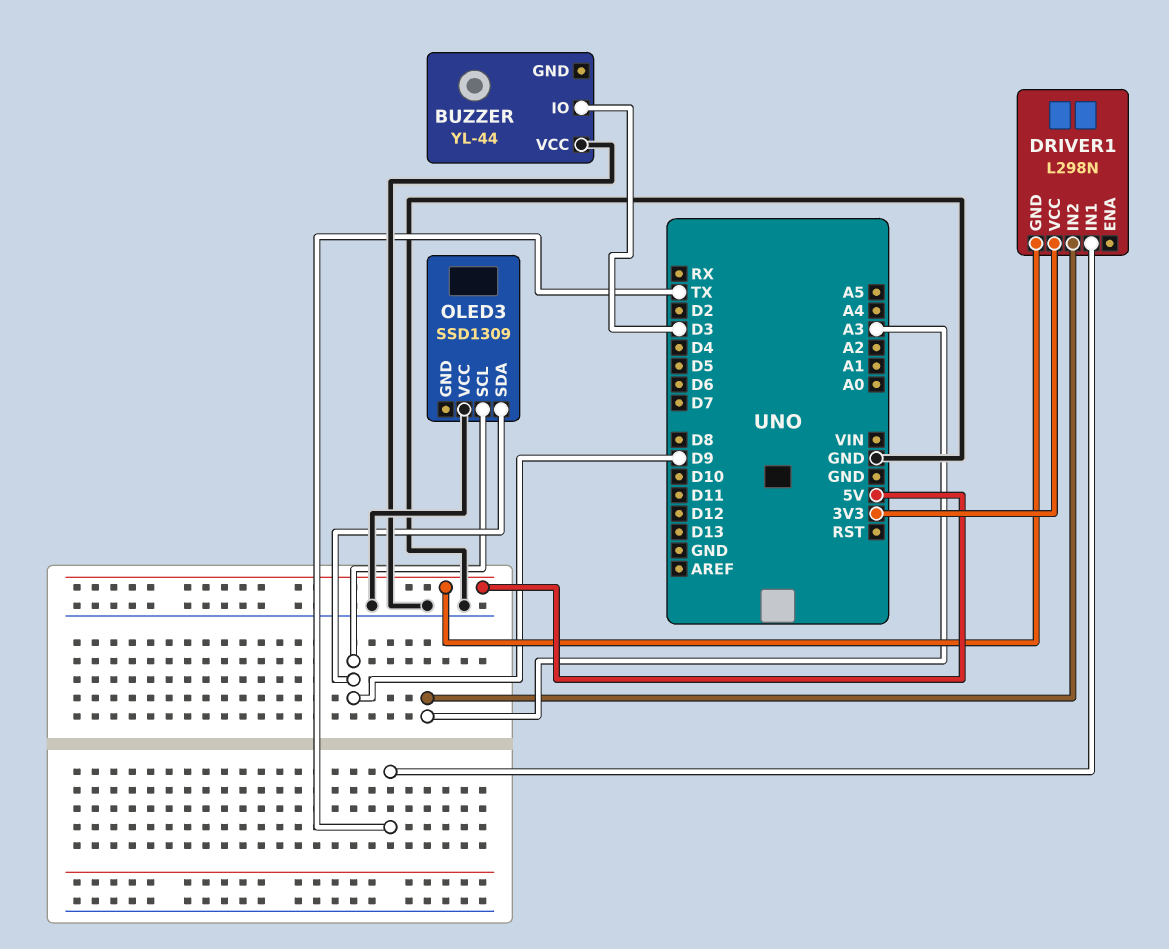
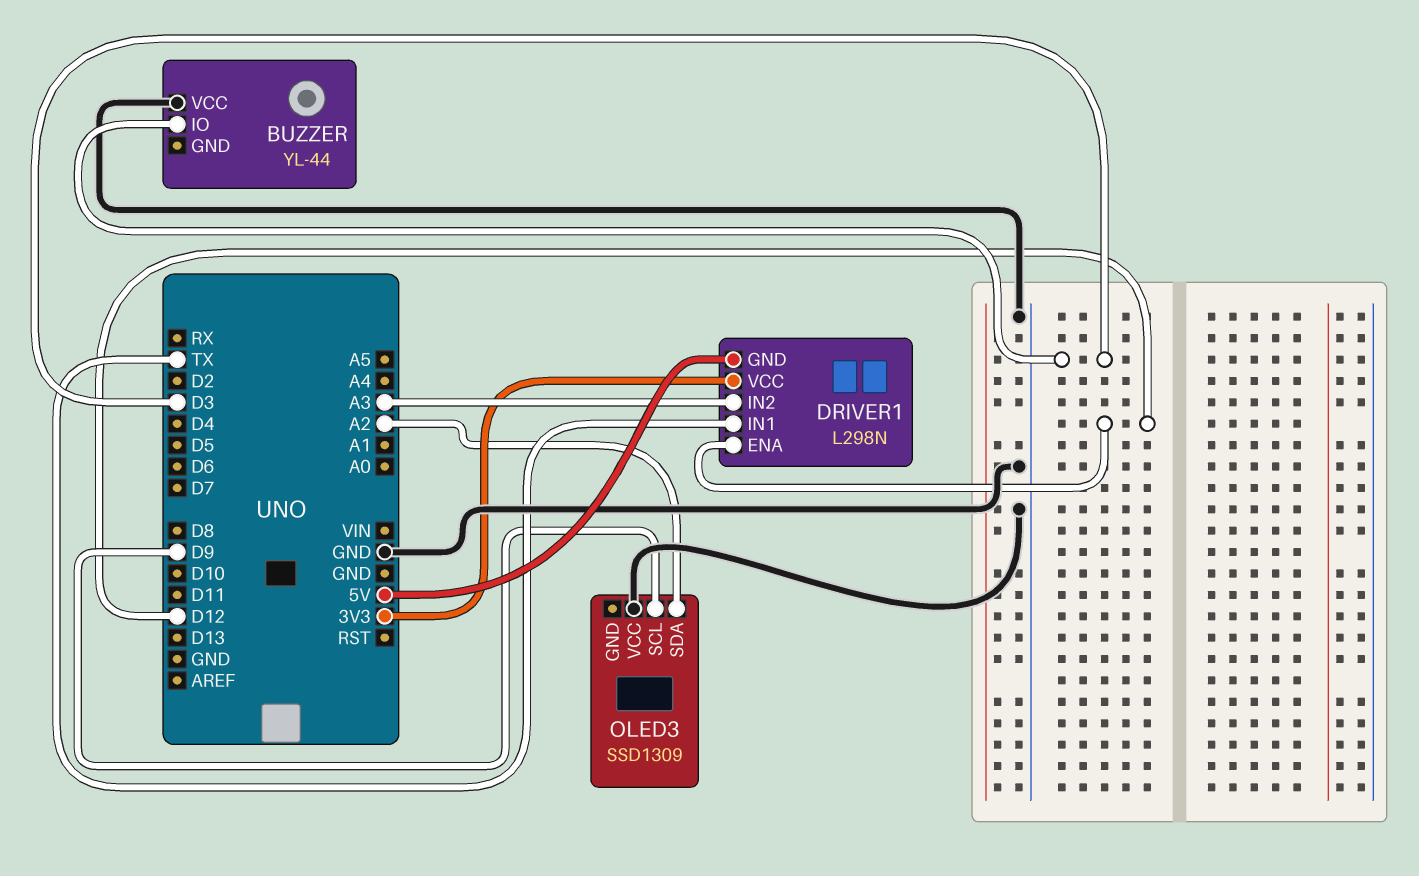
DRIVER1 pin ENA: none -> D12
OLED3 pin SDA: D9 -> A2

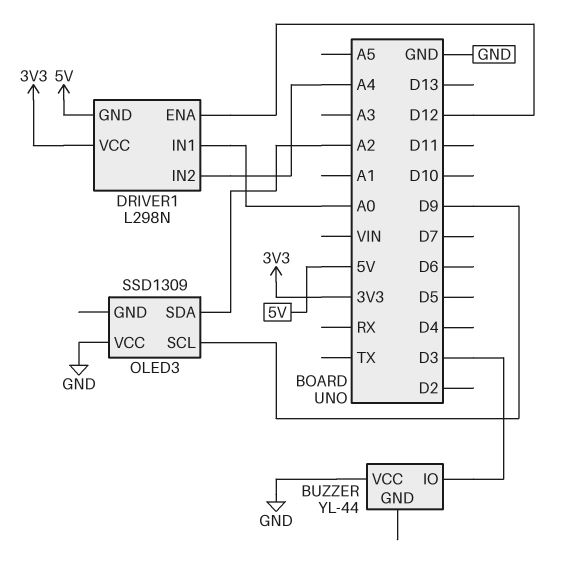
DRIVER1 pin IN1: TX -> A0
DRIVER1 pin IN2: A3 -> A4

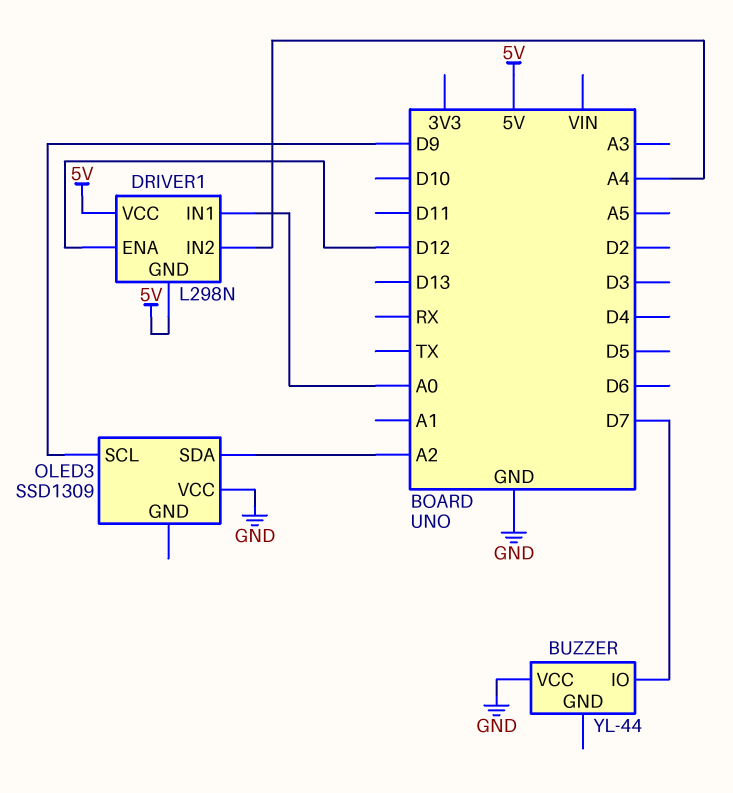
BUZZER pin IO: D3 -> D7
DRIVER1 pin VCC: 3V3 -> 5V

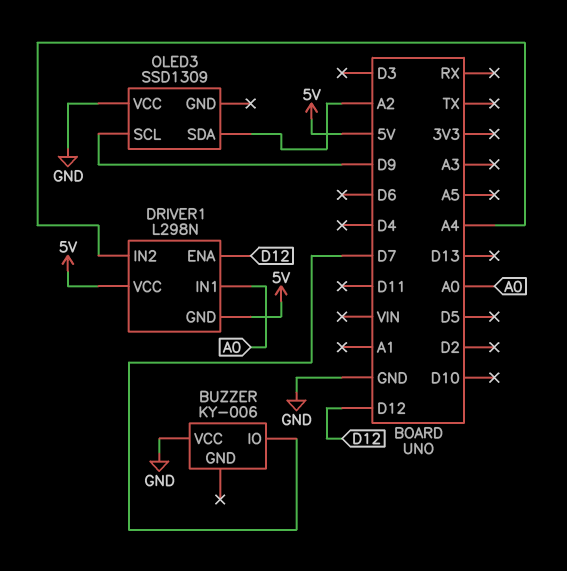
BUZZER: YL-44 -> KY-006

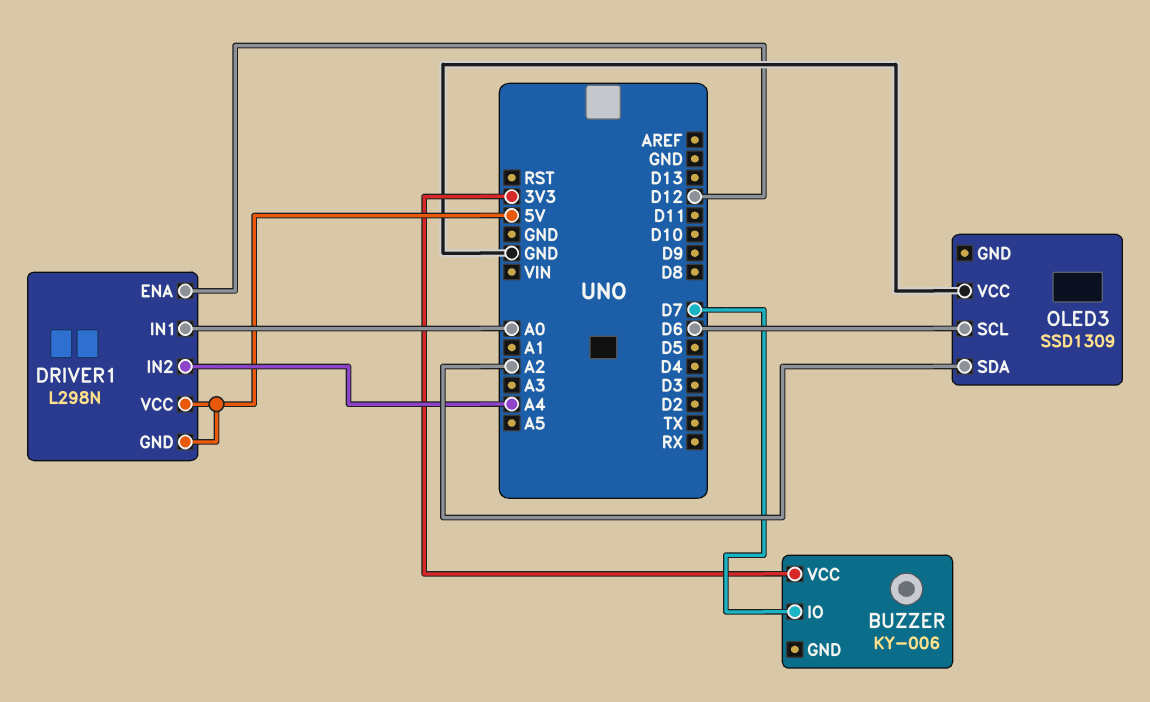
BUZZER pin VCC: GND -> 3V3
OLED3 pin SCL: D9 -> D6

